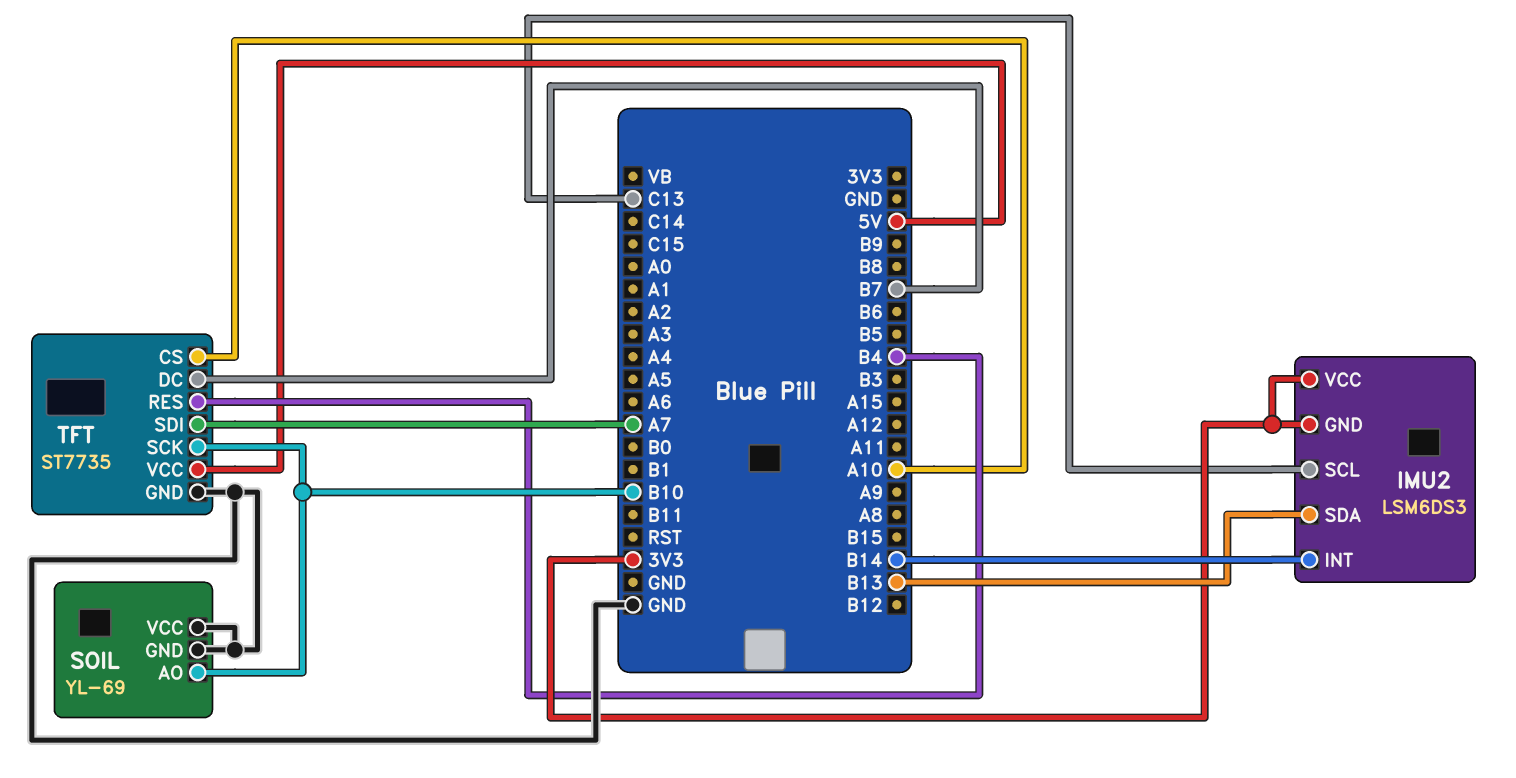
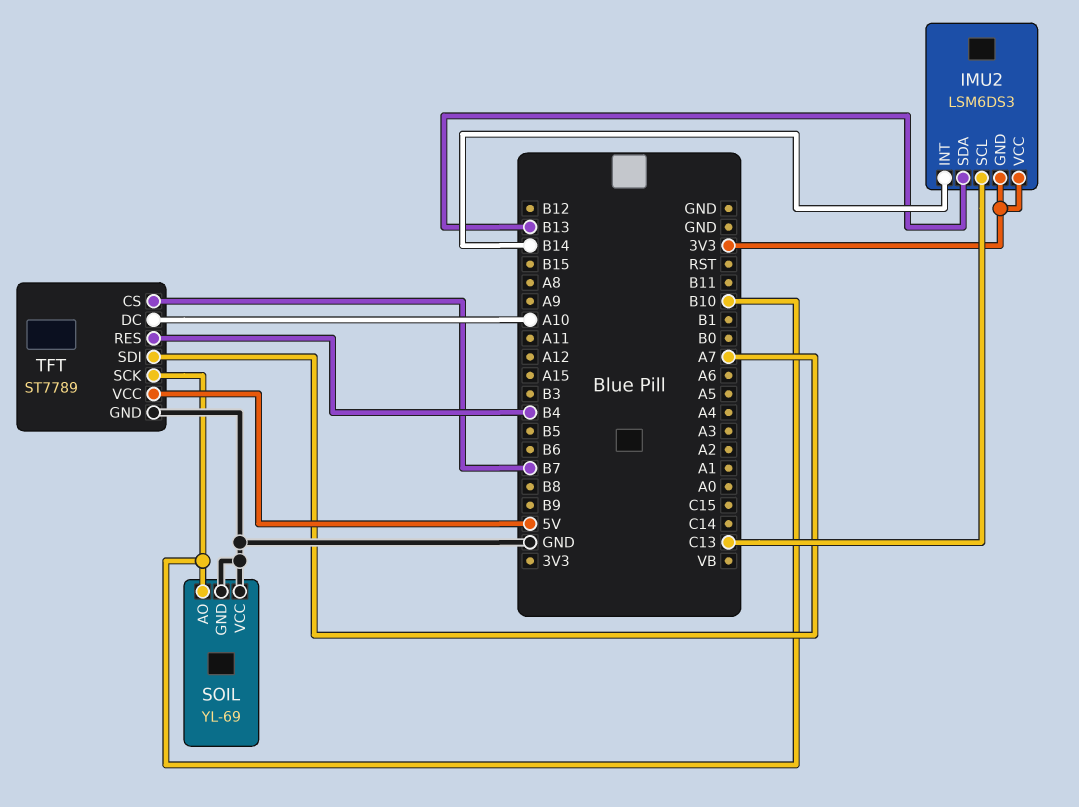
TFT: ST7735 -> ST7789
TFT pin CS: A10 -> B7
TFT pin DC: B7 -> A10

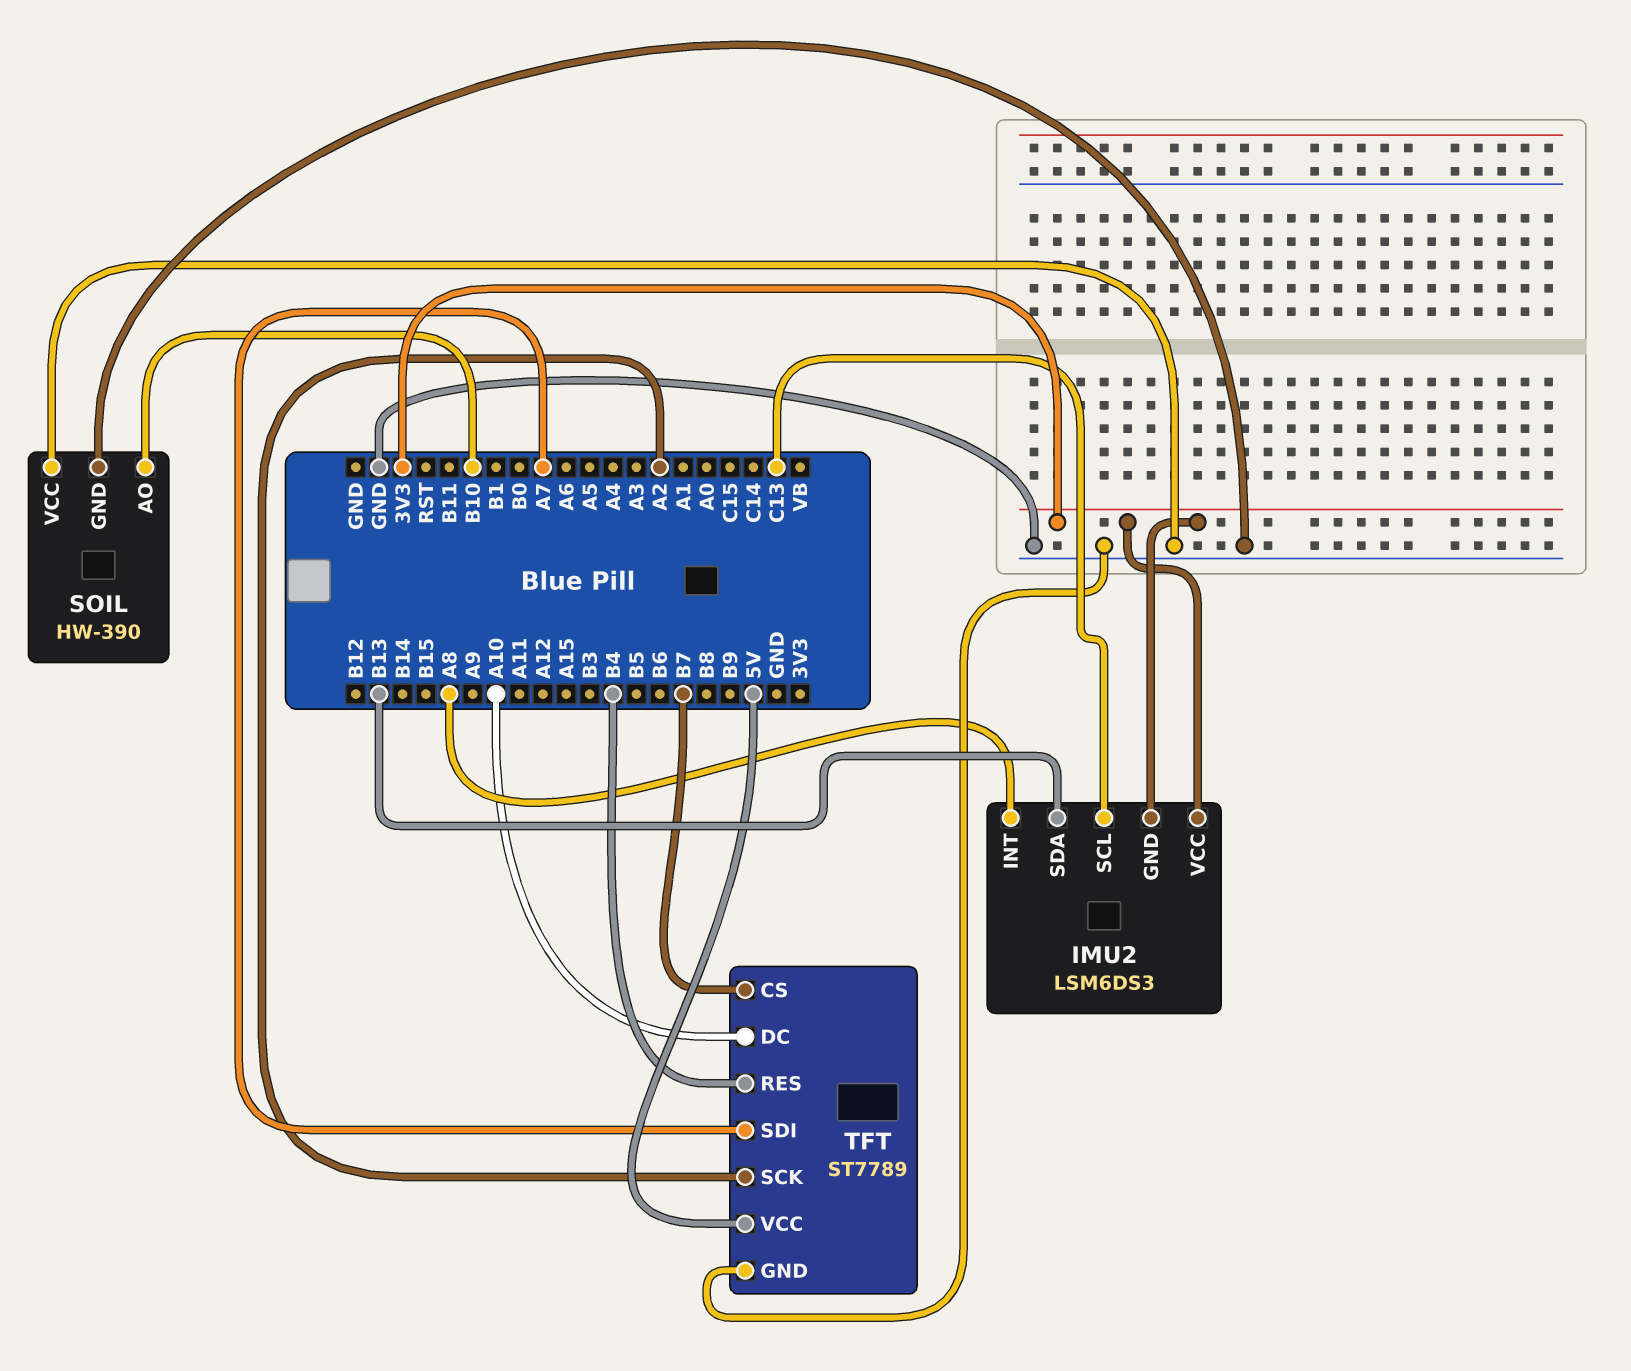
IMU2 pin INT: B14 -> A8
SOIL: YL-69 -> HW-390
TFT pin SCK: B10 -> A2

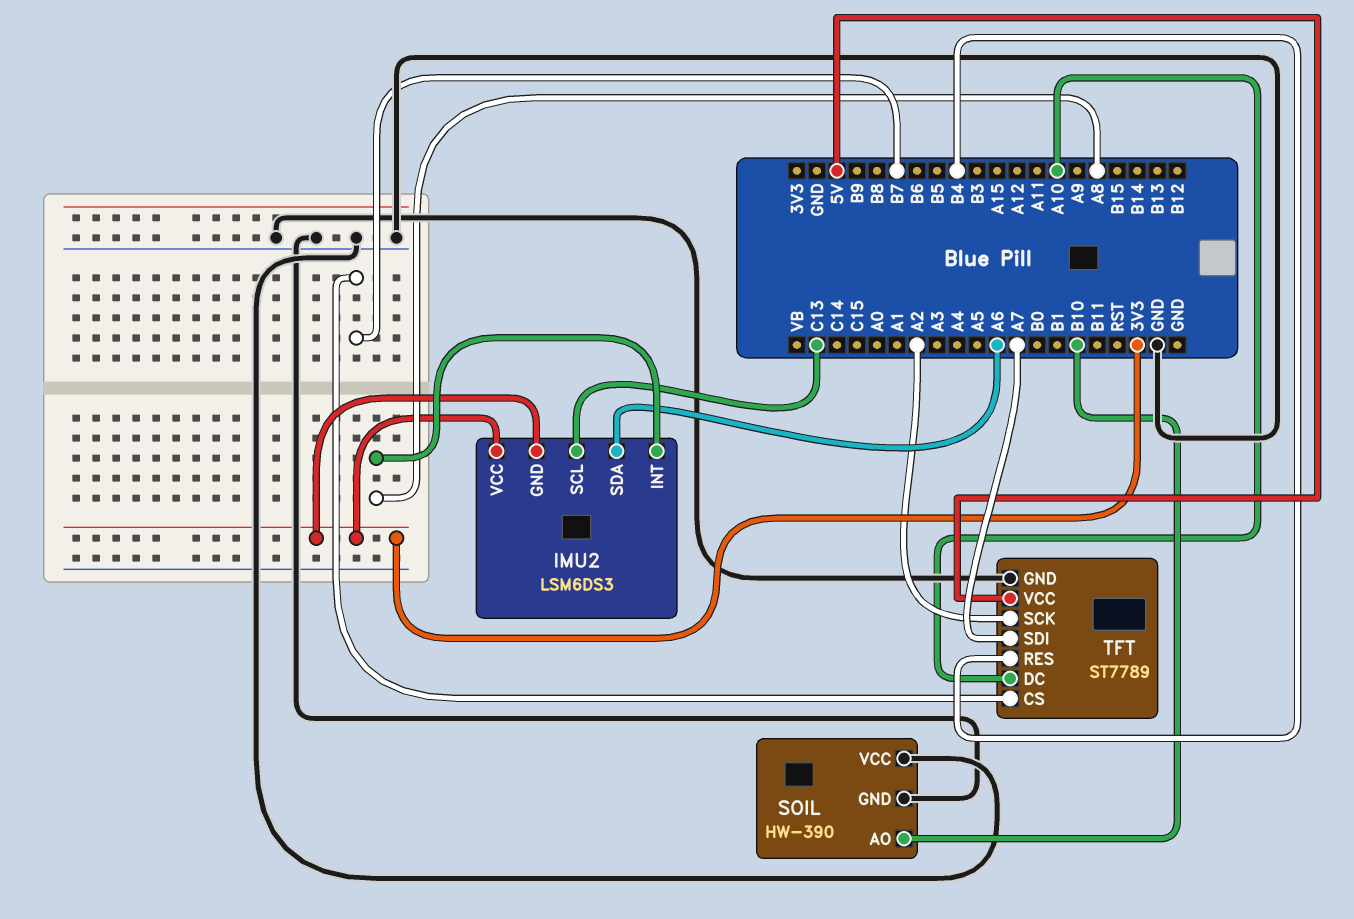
IMU2 pin SDA: B13 -> A6

